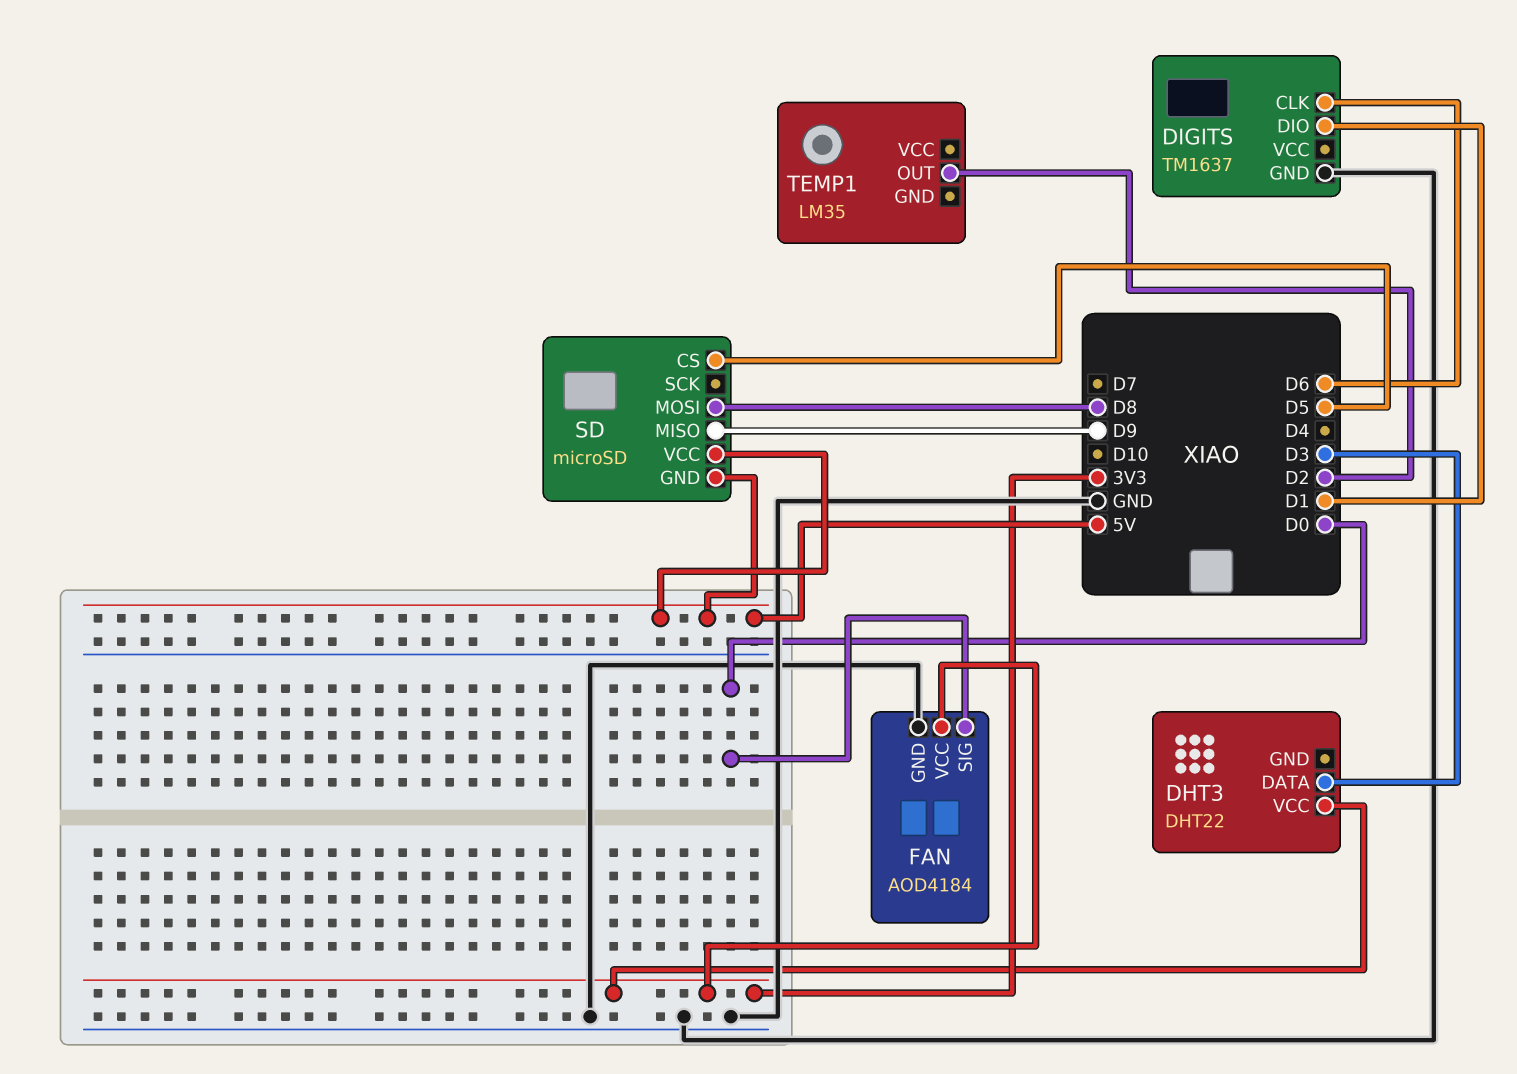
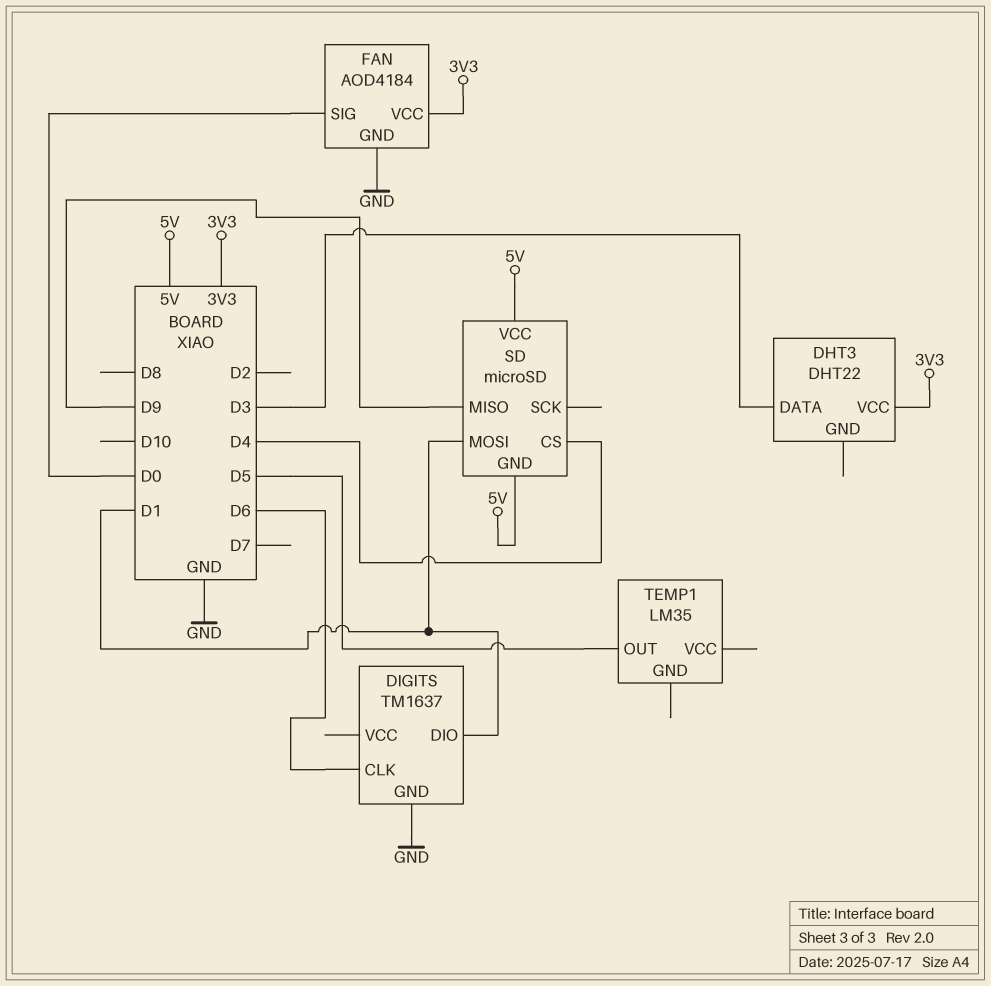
SD pin CS: D5 -> D4
SD pin MOSI: D8 -> D1
TEMP1 pin OUT: D2 -> D5

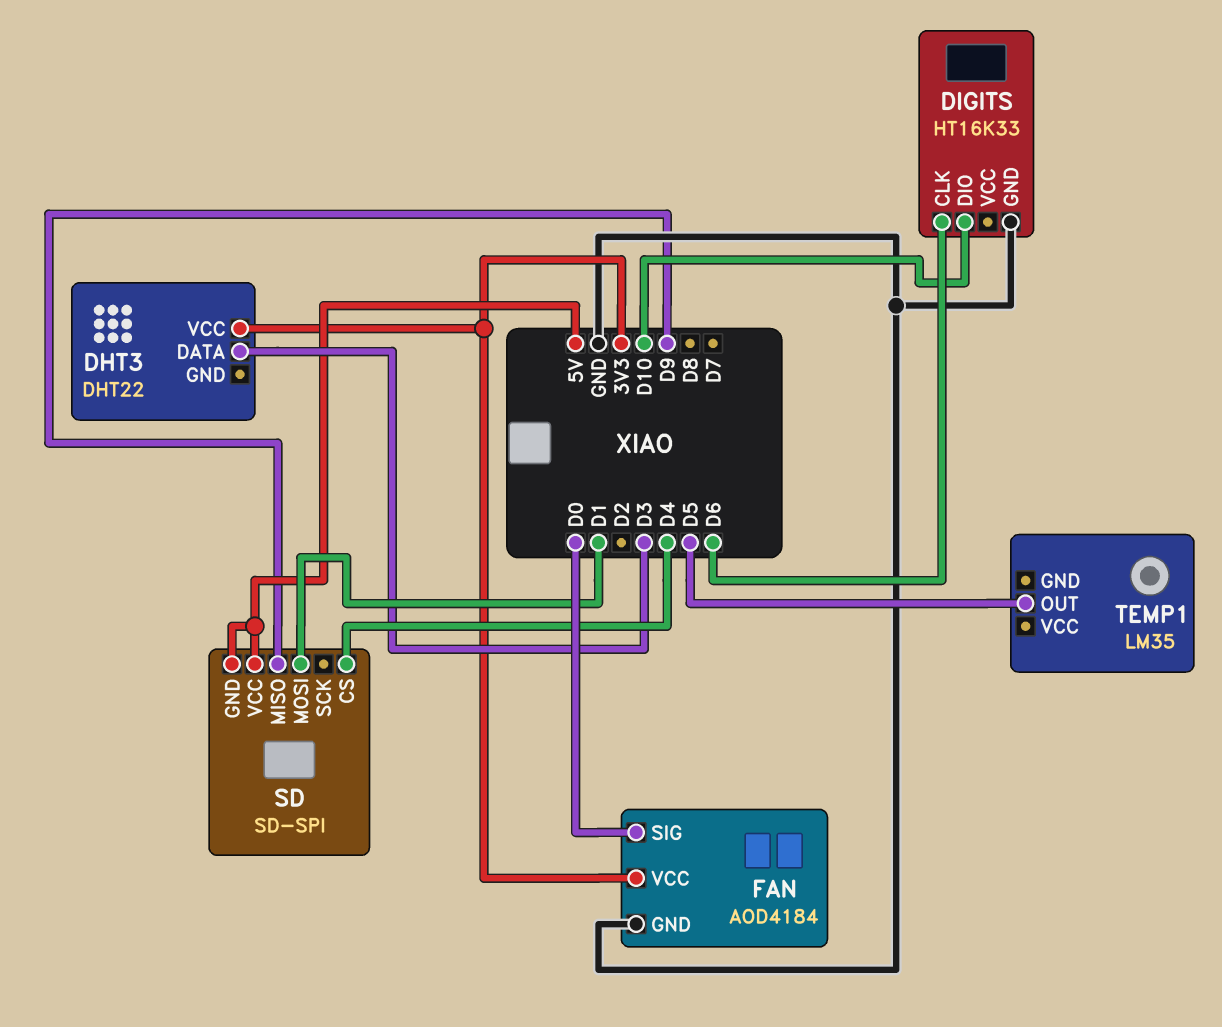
DIGITS: TM1637 -> HT16K33
DIGITS pin DIO: D1 -> D10
SD: microSD -> SD-SPI

